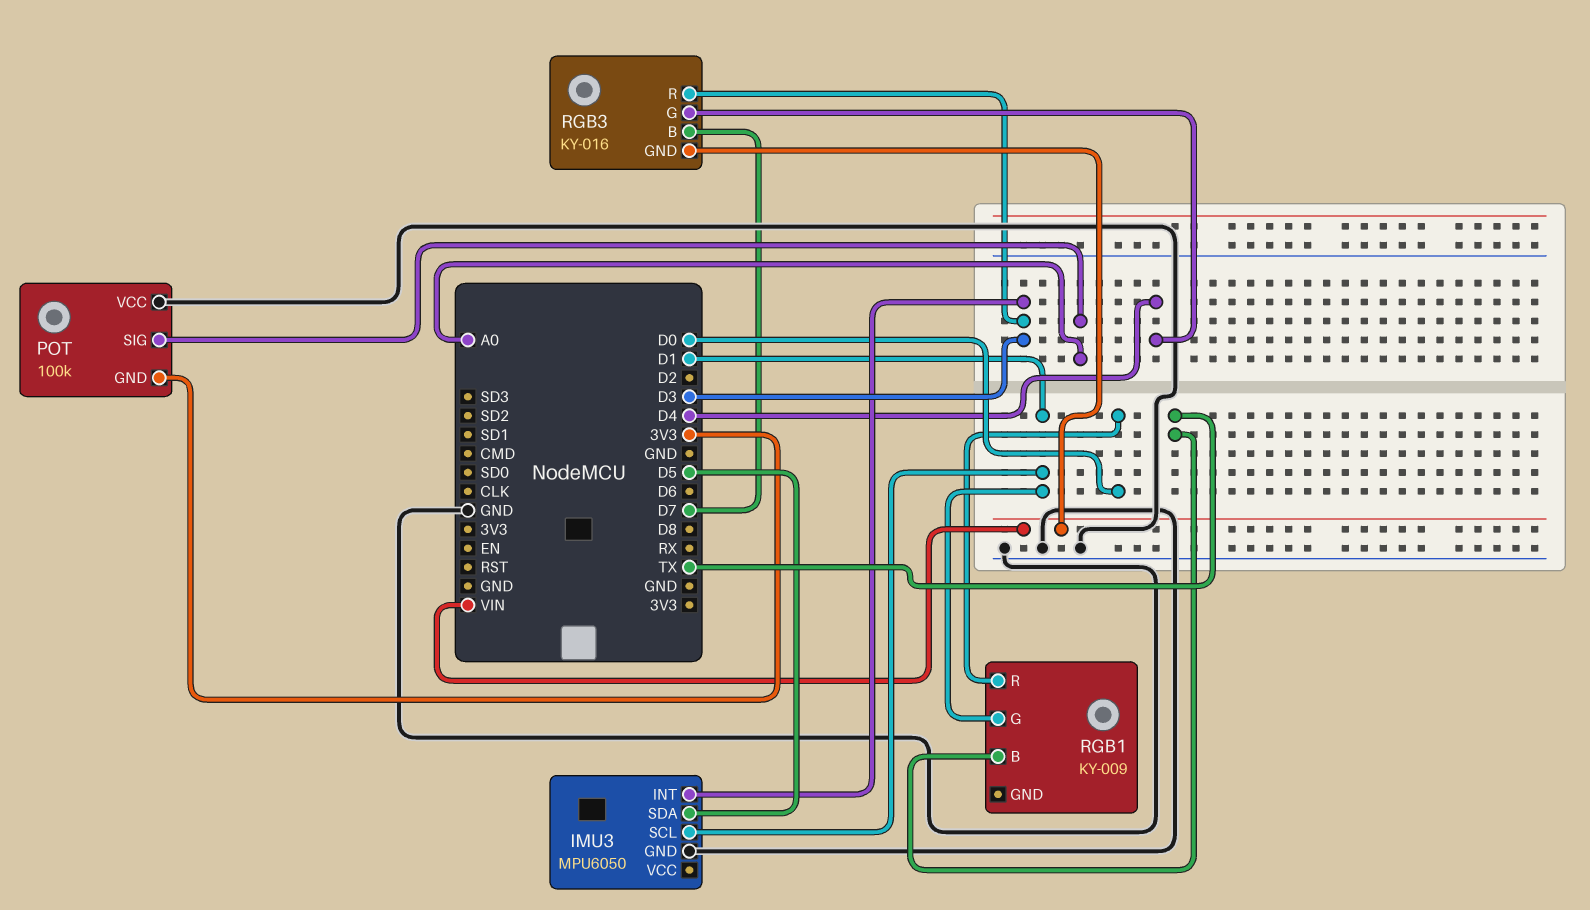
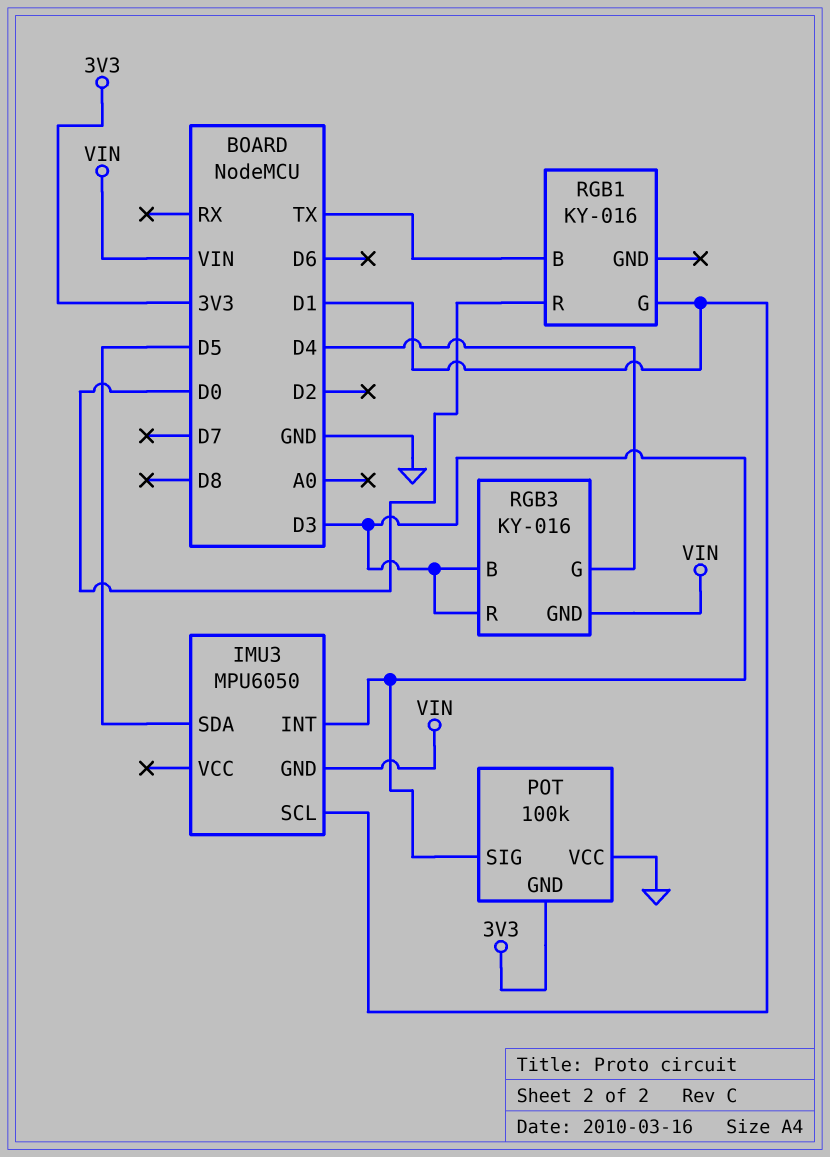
IMU3 pin GND: GND -> VIN
POT pin SIG: A0 -> D3
RGB1: KY-009 -> KY-016
RGB3 pin B: D7 -> D3

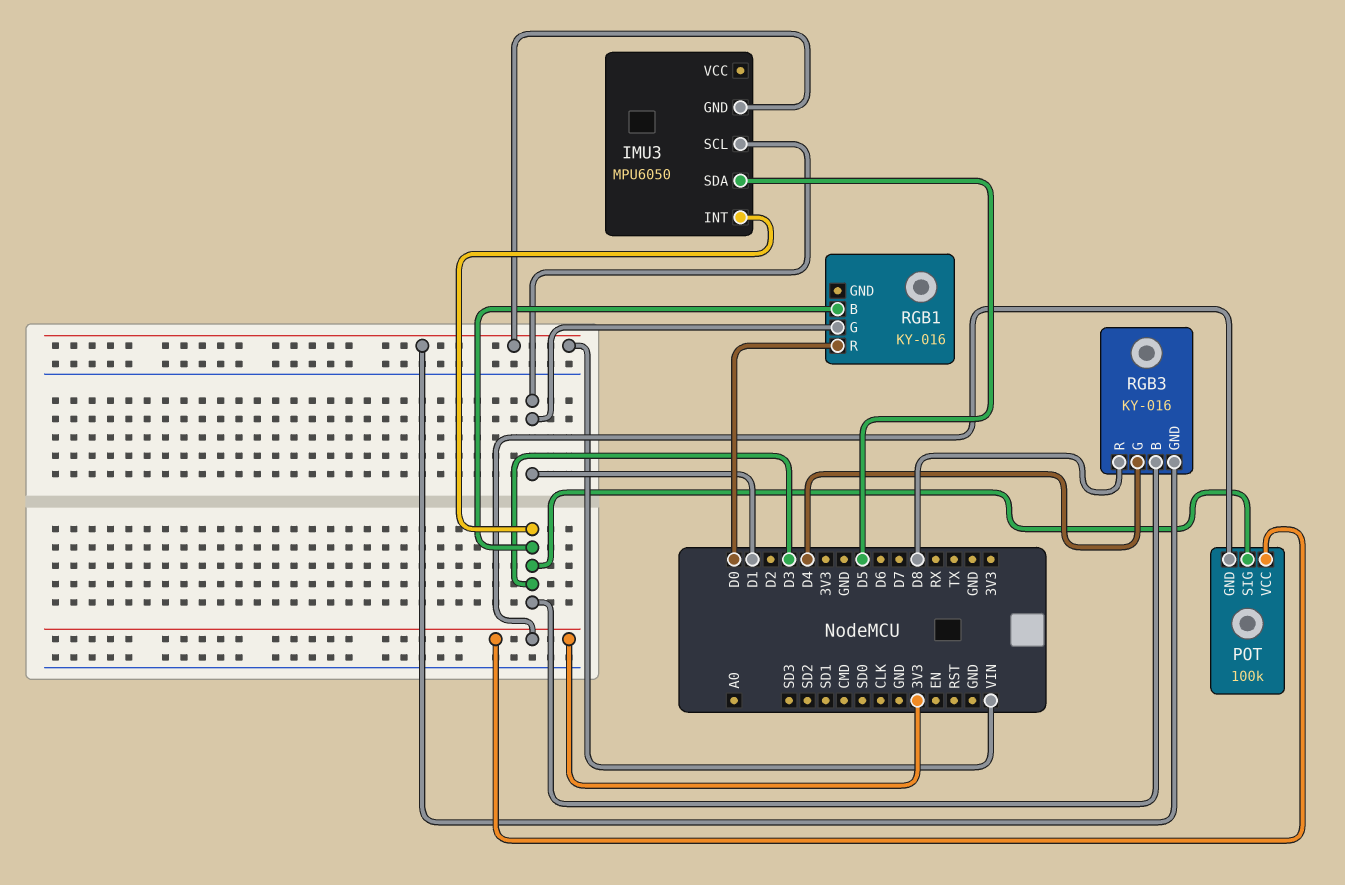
POT pin VCC: GND -> 3V3
RGB1 pin B: TX -> D3
RGB3 pin R: D3 -> D8

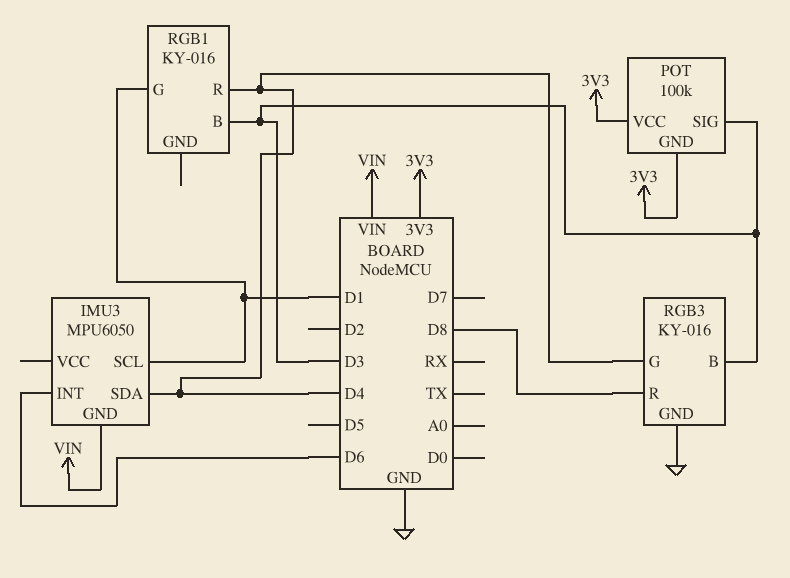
IMU3 pin INT: D3 -> D6
IMU3 pin SDA: D5 -> D4
RGB1 pin R: D0 -> D4
RGB3 pin GND: VIN -> GND

